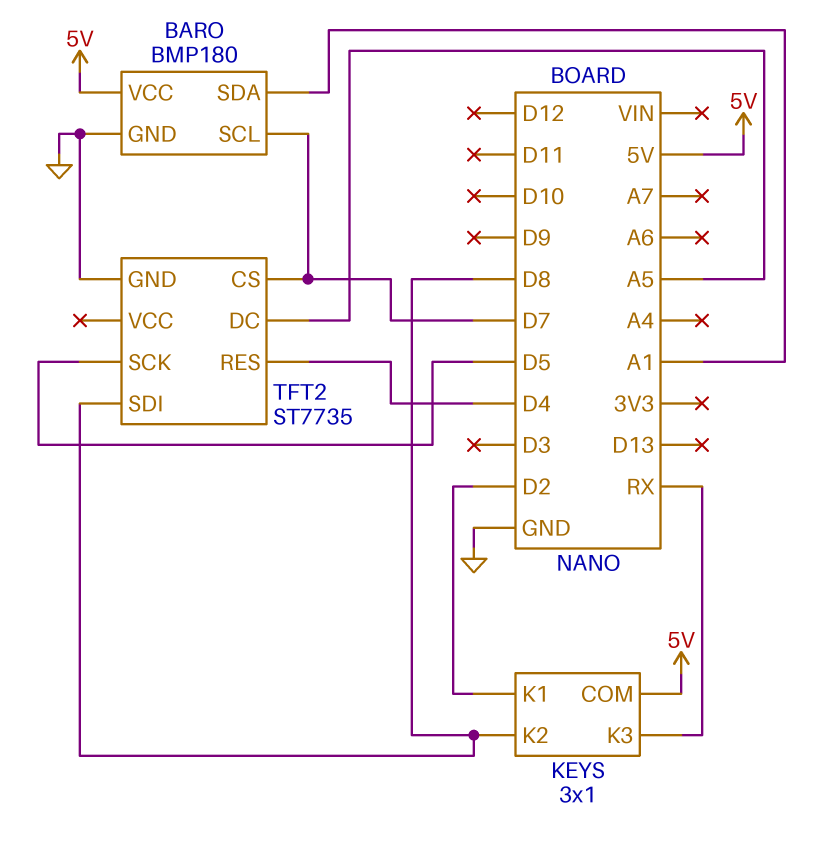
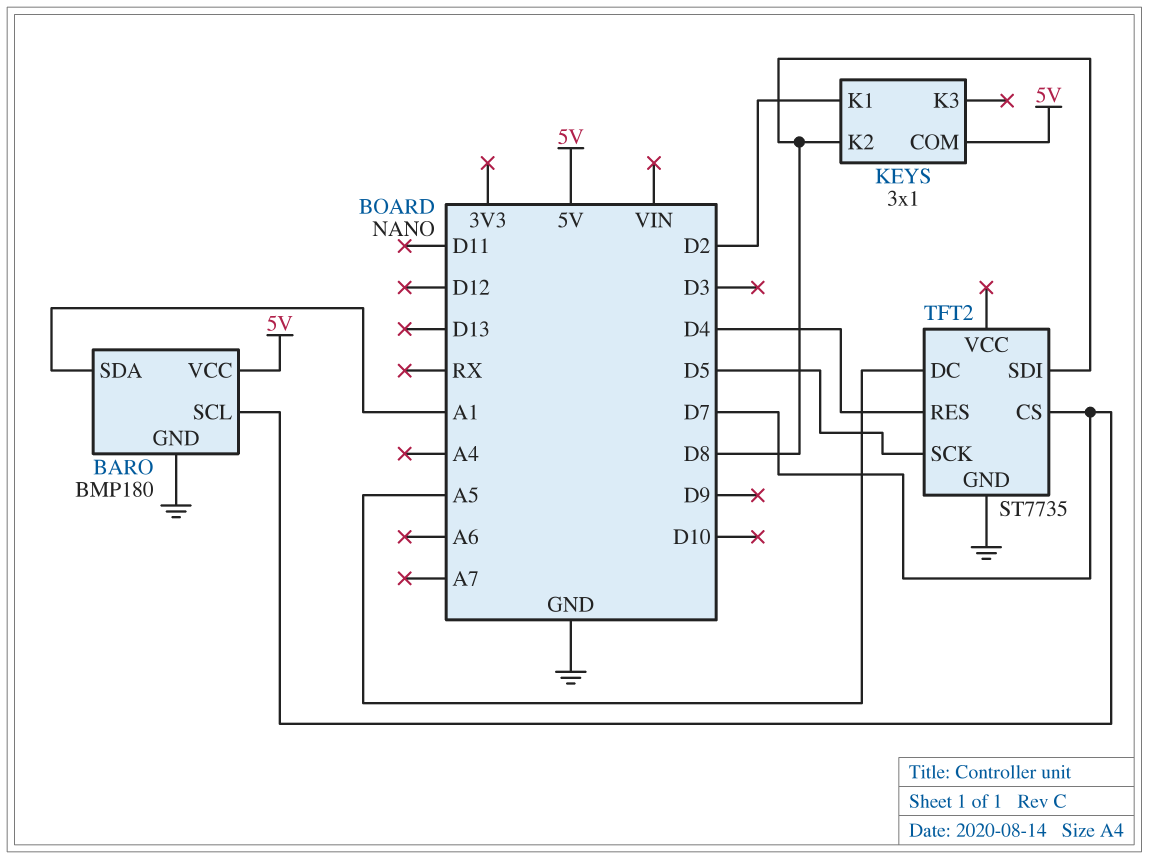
KEYS pin K3: RX -> none

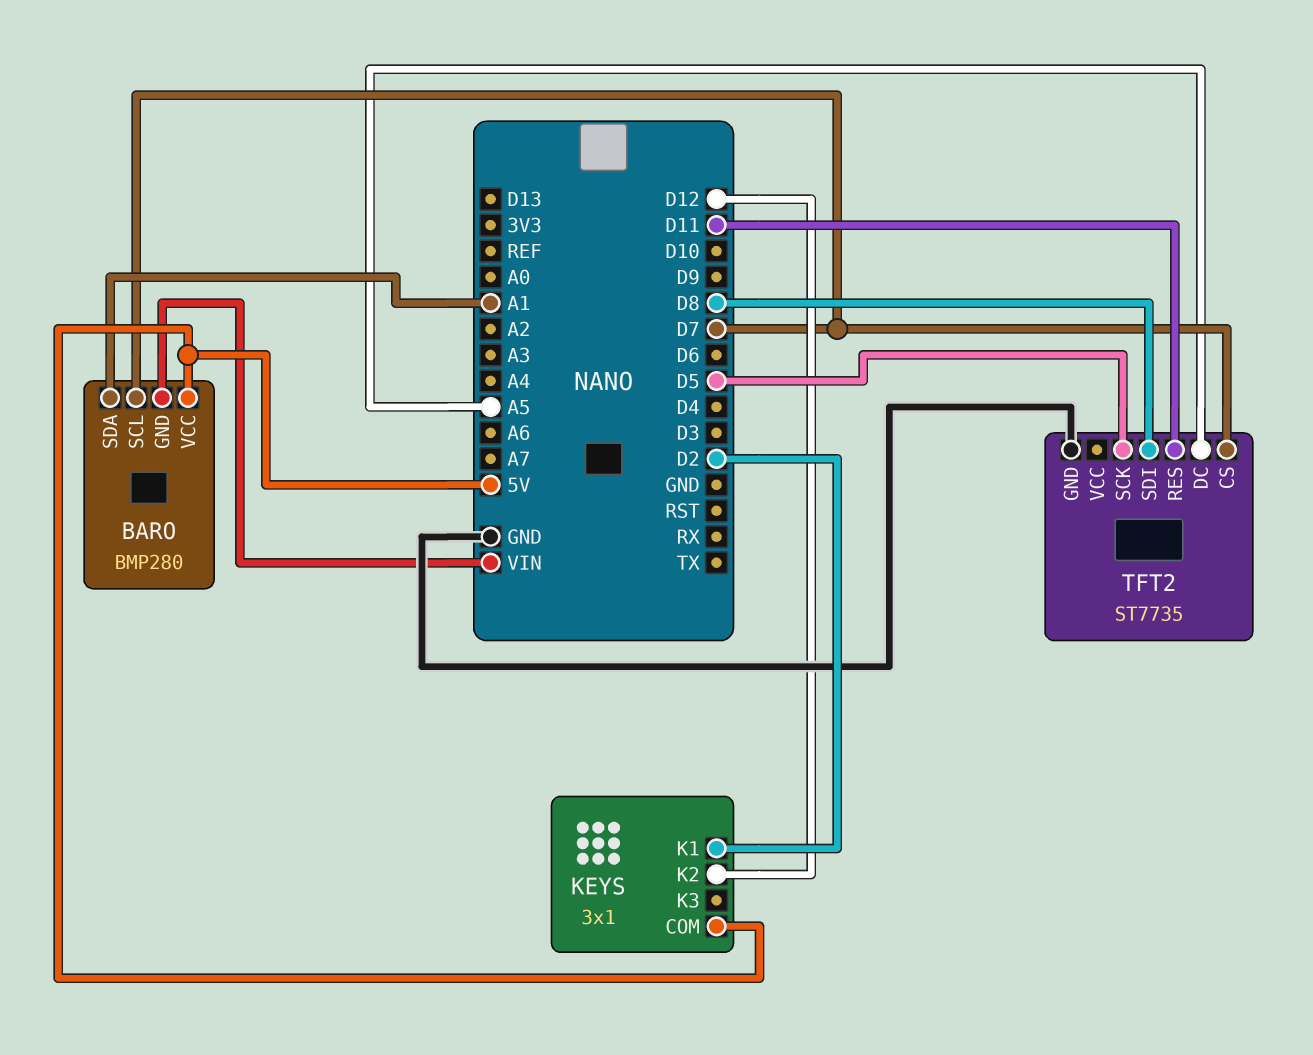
BARO: BMP180 -> BMP280
BARO pin GND: GND -> VIN
KEYS pin K2: D8 -> D12
TFT2 pin RES: D4 -> D11

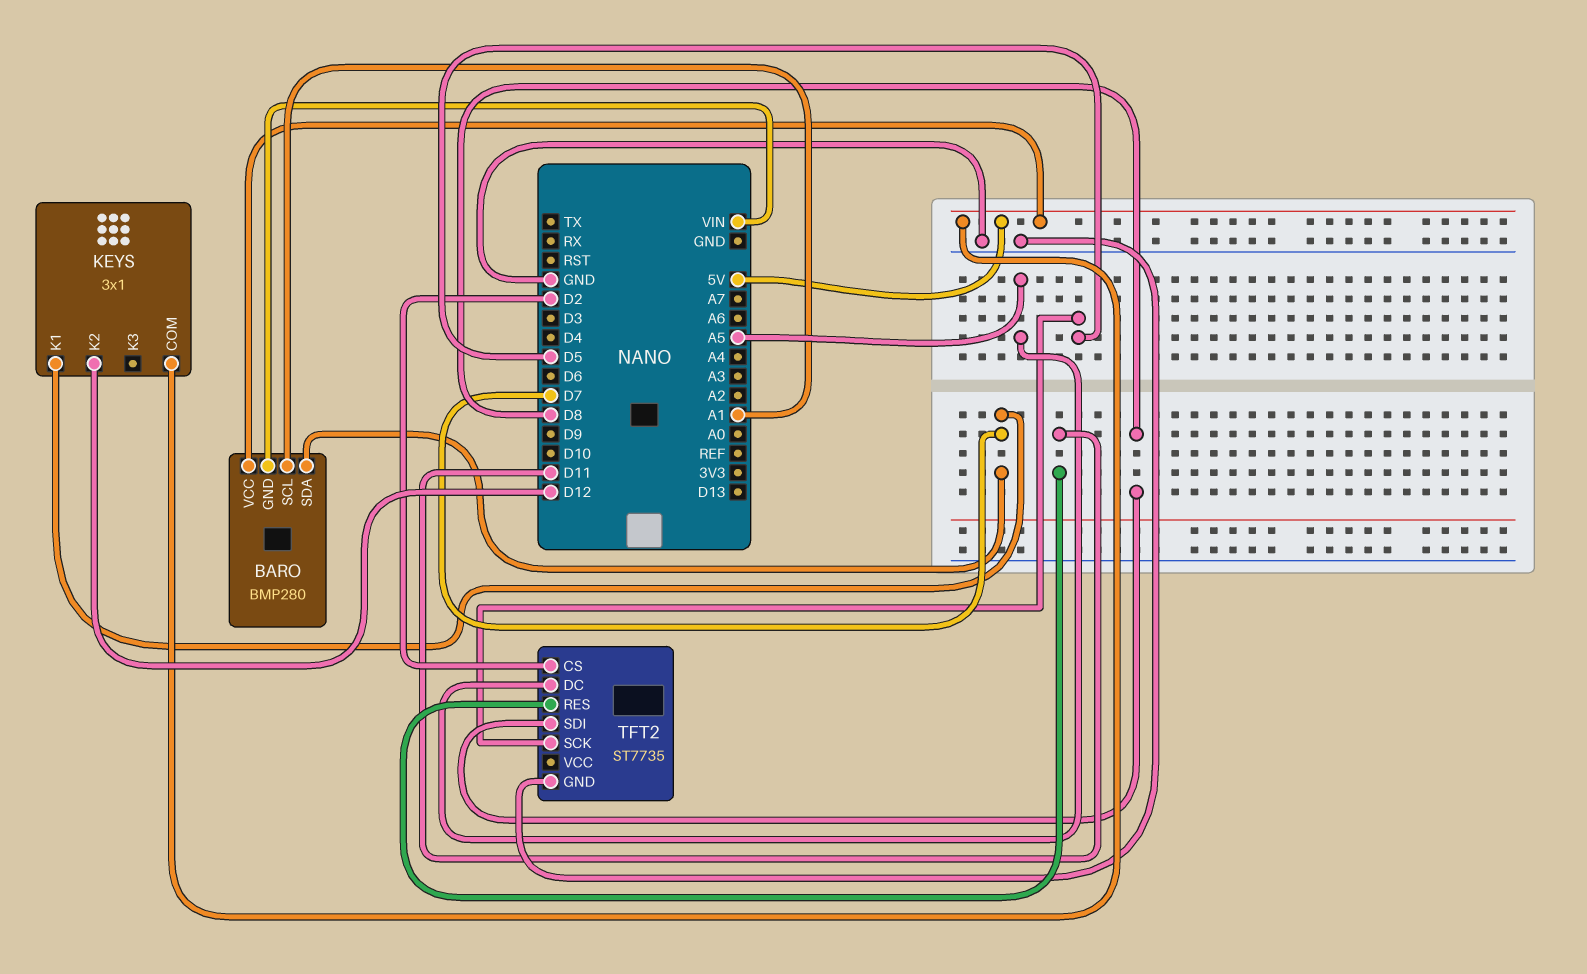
BARO pin SCL: D7 -> A1
BARO pin SDA: A1 -> D7
KEYS pin K1: D2 -> D7
TFT2 pin CS: D7 -> D2

